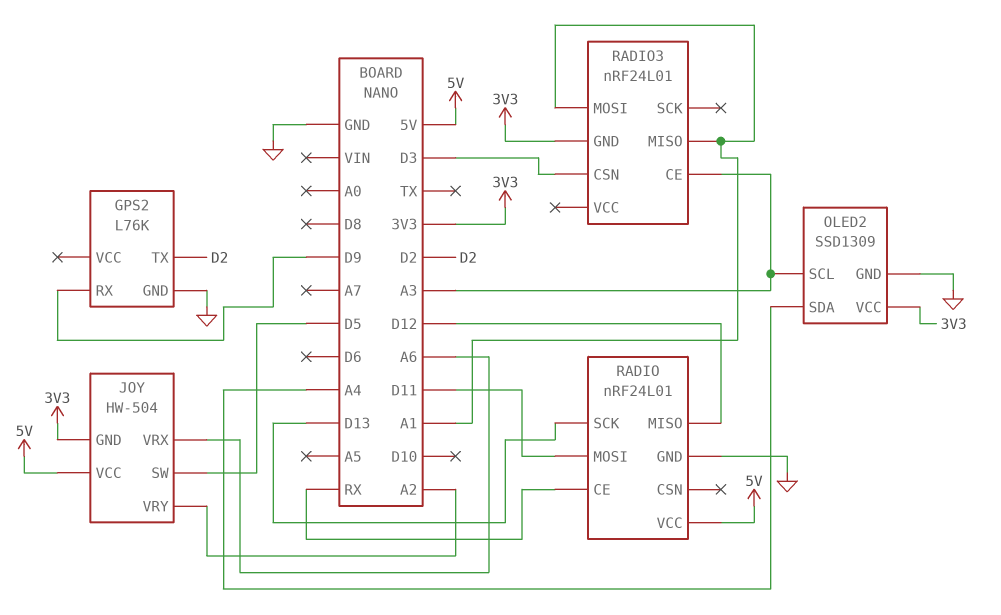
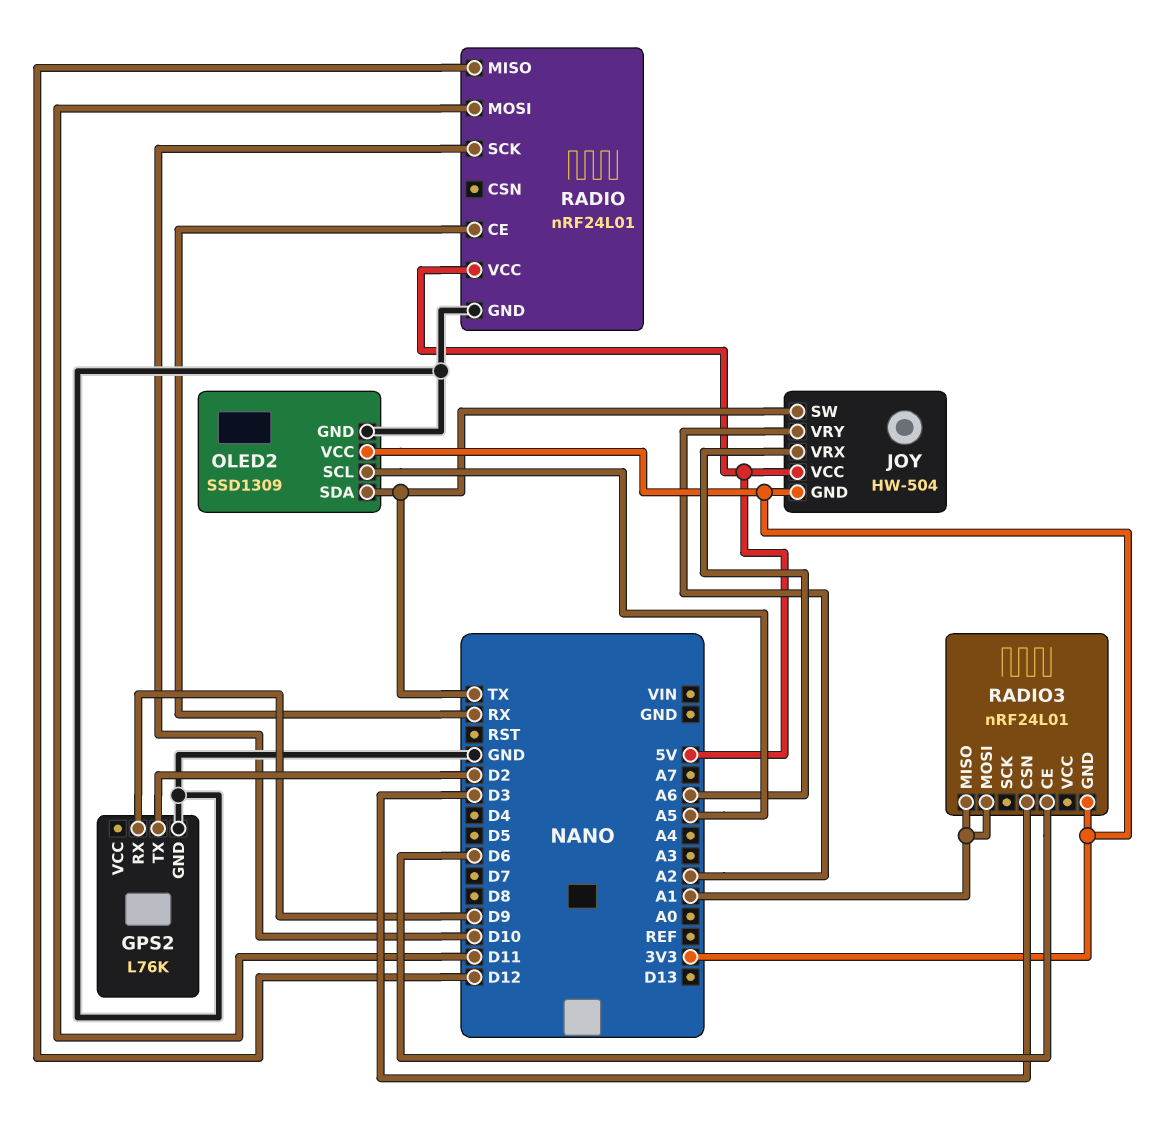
JOY pin SW: D5 -> TX
OLED2 pin SCL: A3 -> A5
OLED2 pin SDA: A4 -> TX
RADIO pin SCK: D13 -> D10
RADIO3 pin CE: A3 -> D6

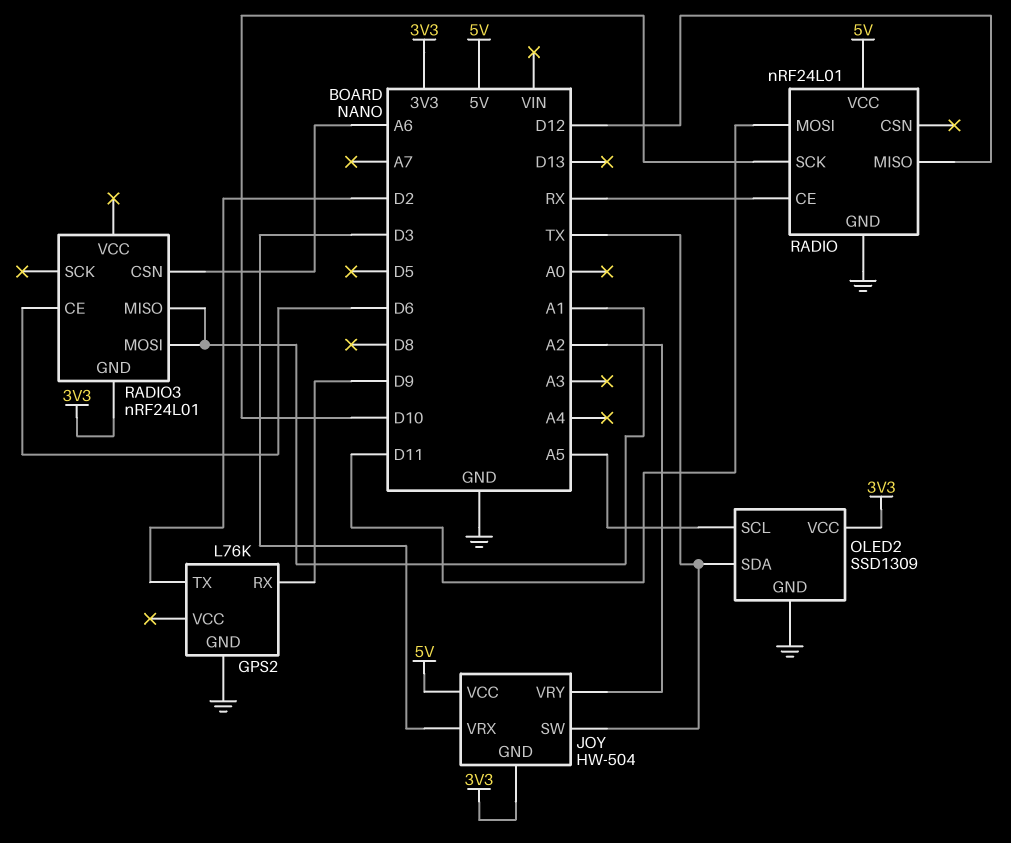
JOY pin VRX: A6 -> D3
RADIO3 pin CSN: D3 -> A6

